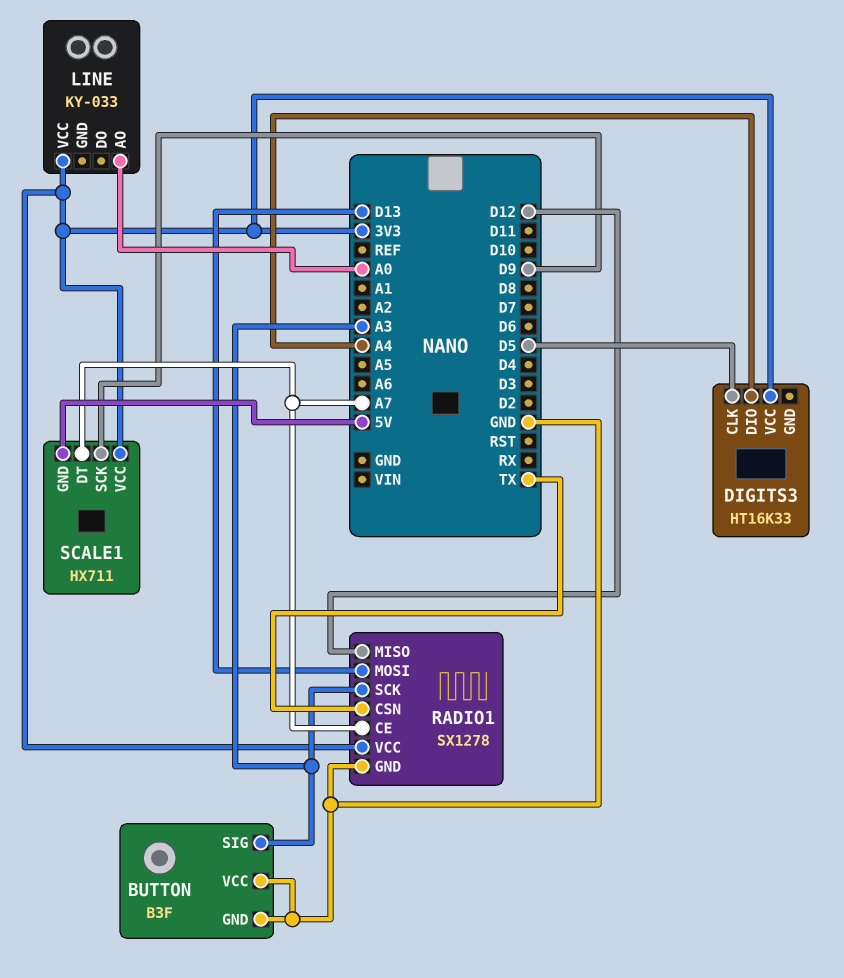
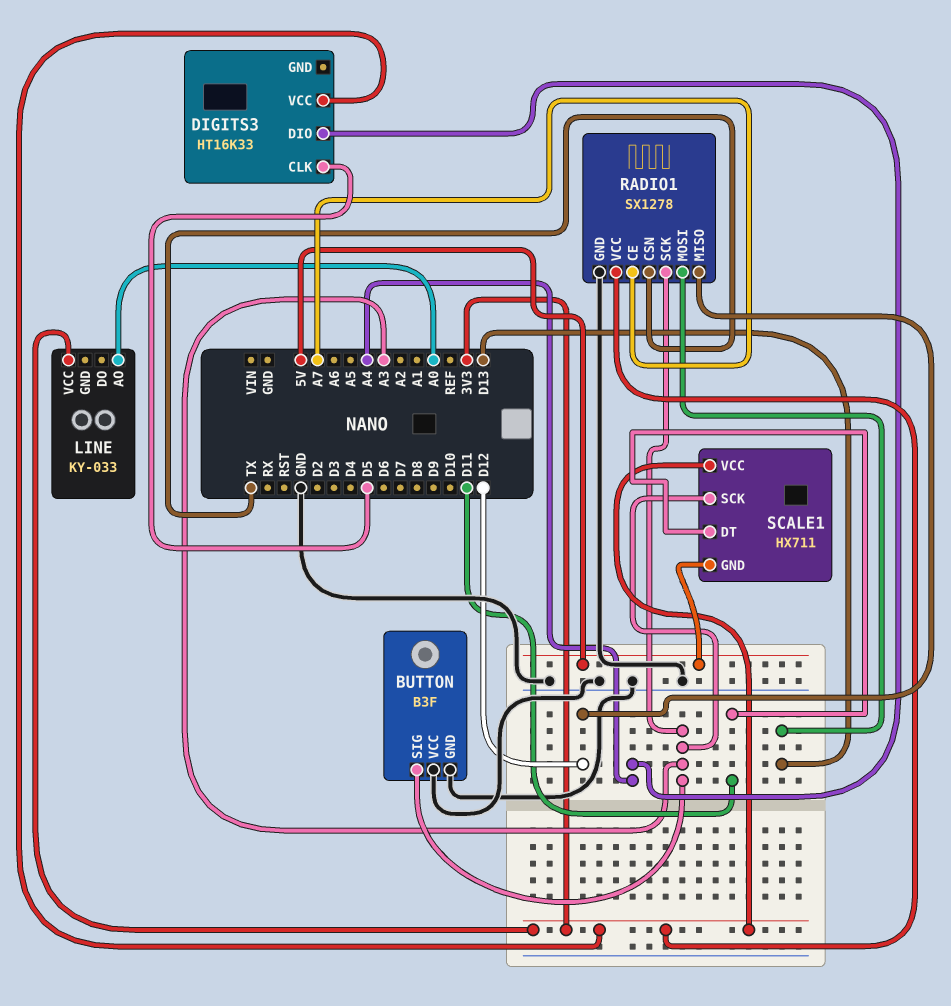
SCALE1 pin DT: A7 -> D11
SCALE1 pin SCK: D9 -> A3

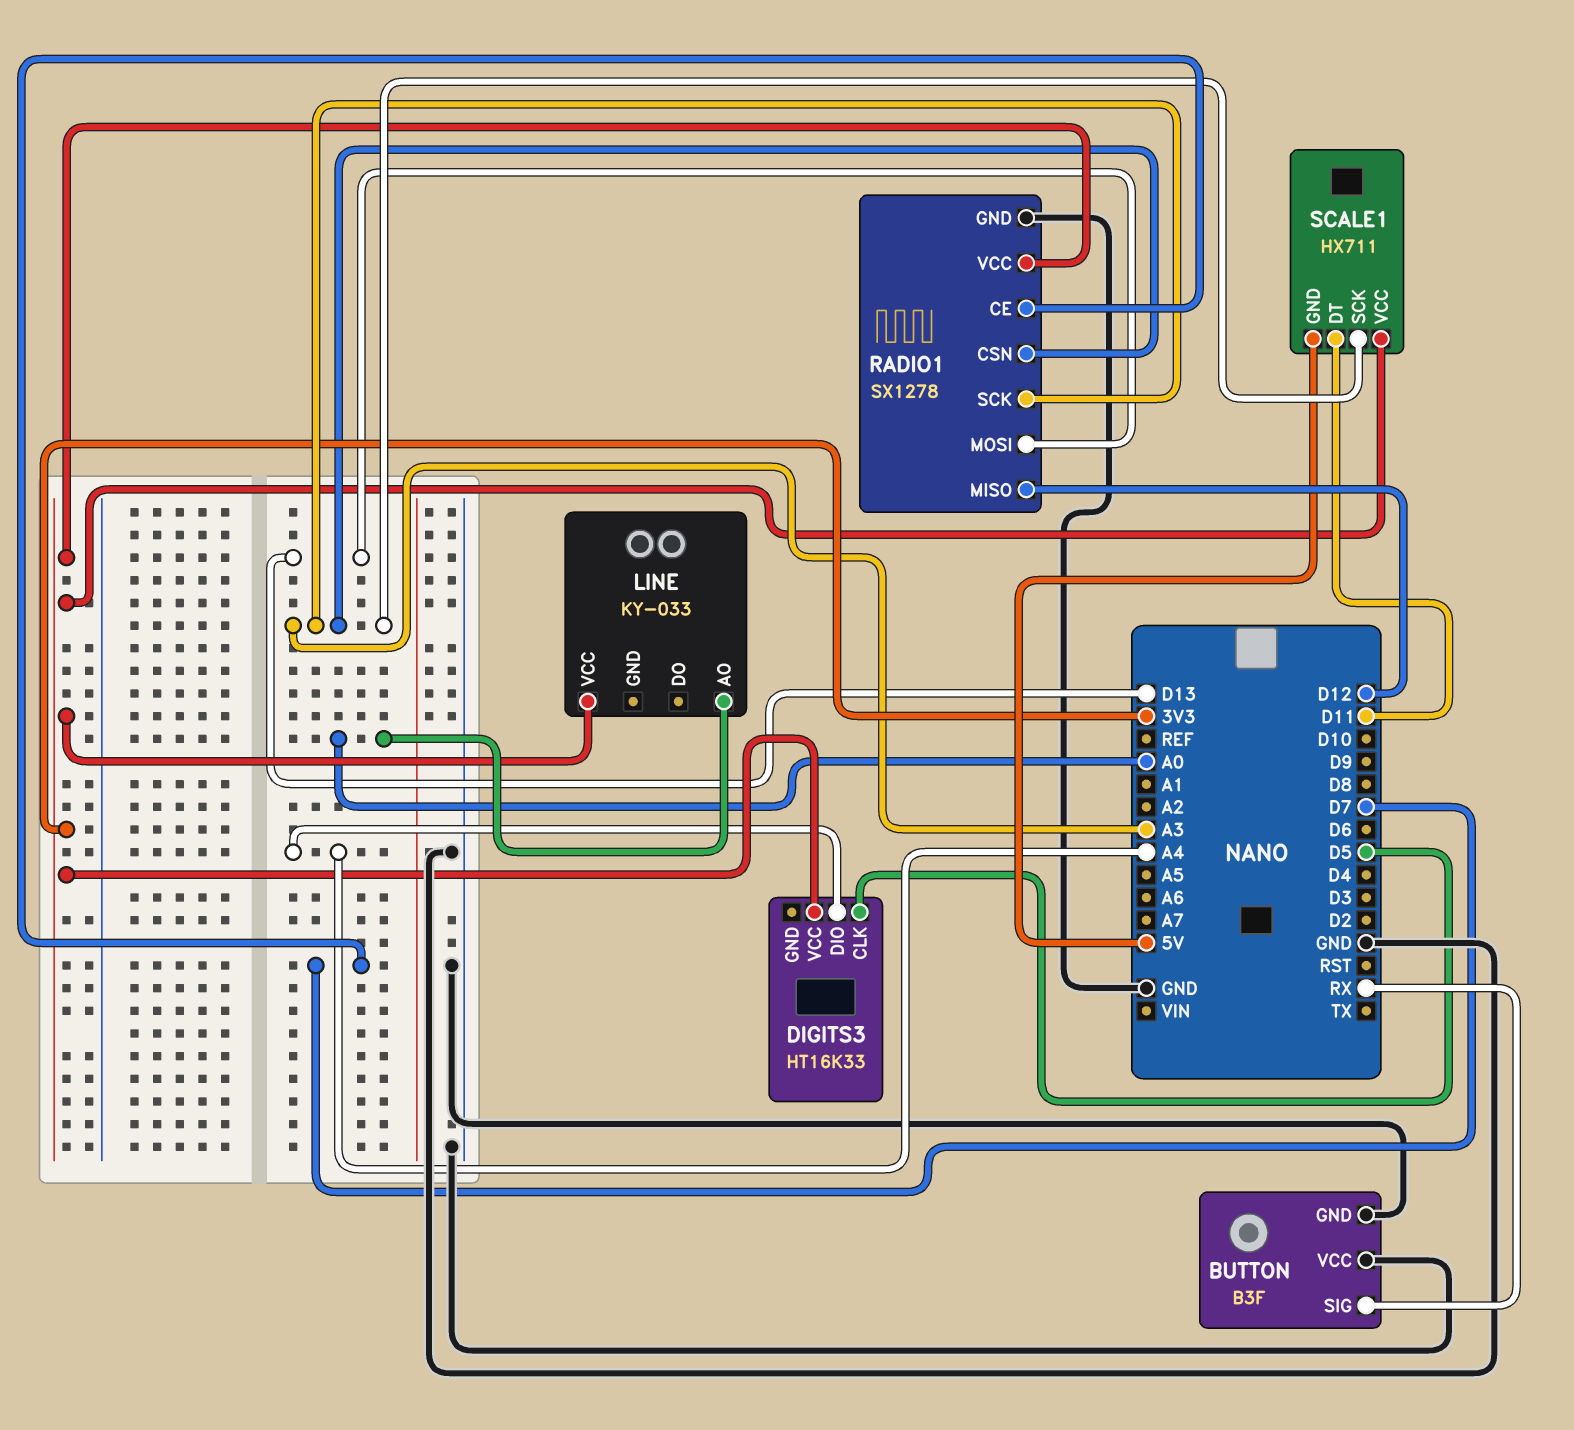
BUTTON pin SIG: A3 -> RX
RADIO1 pin CE: A7 -> D7
RADIO1 pin CSN: TX -> A3

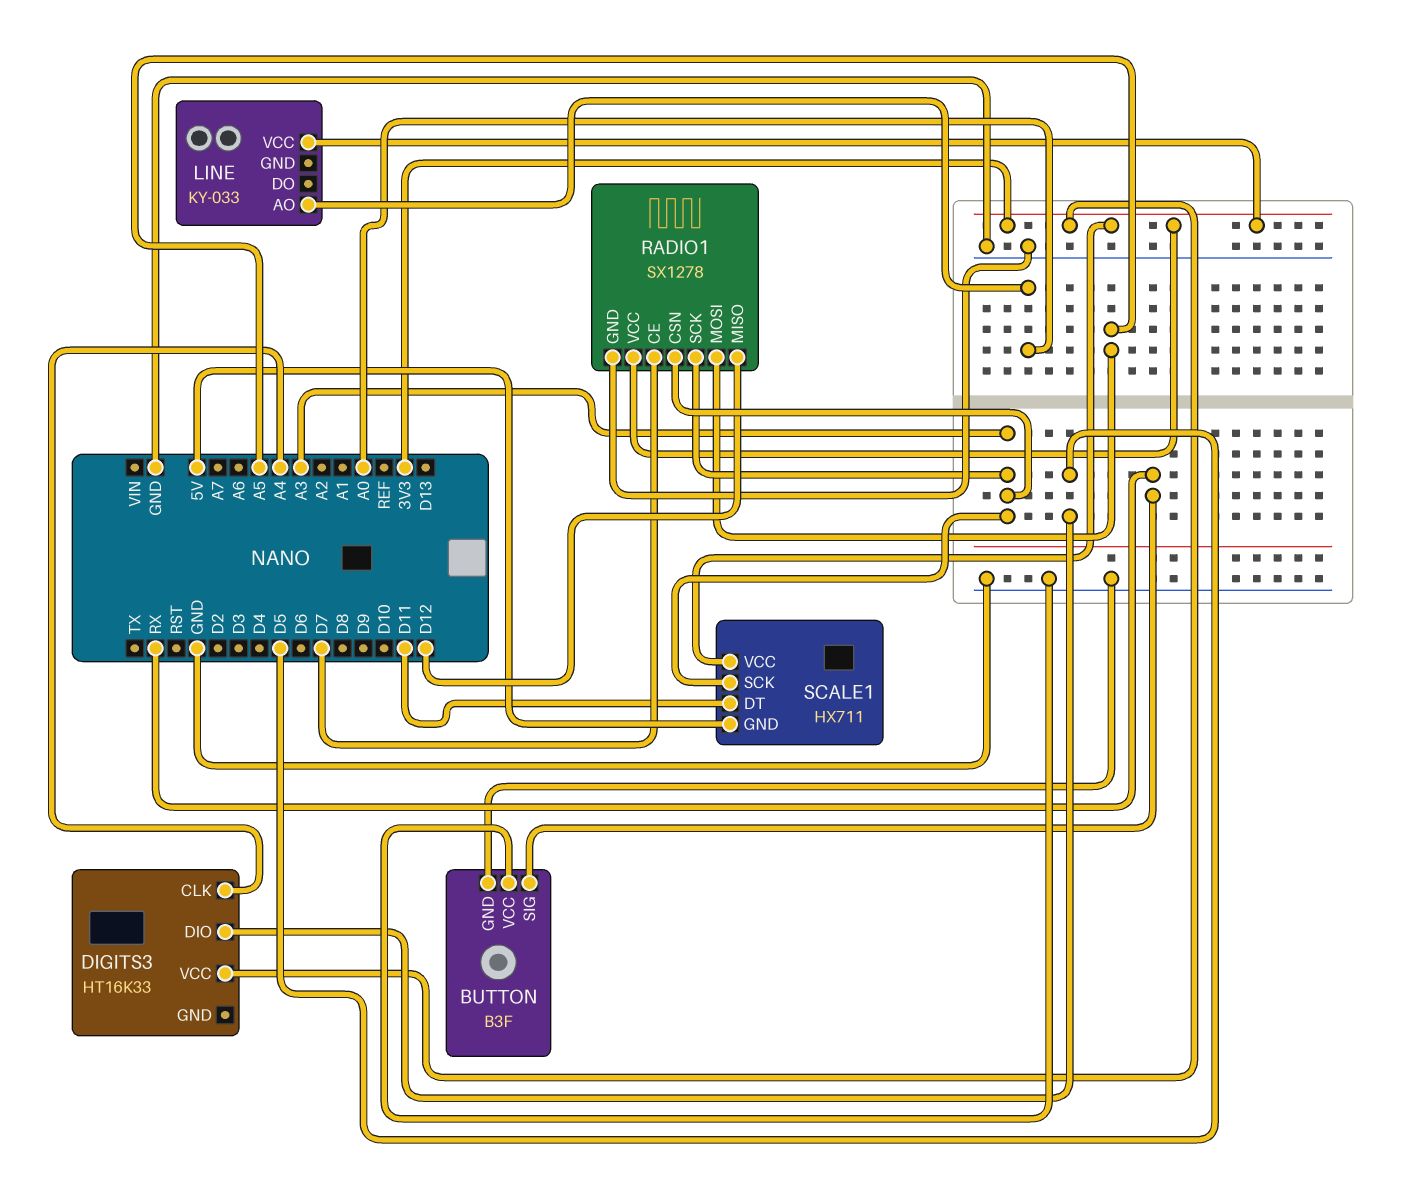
DIGITS3 pin CLK: D5 -> A4
DIGITS3 pin DIO: A4 -> D5
RADIO1 pin MOSI: D13 -> A5

